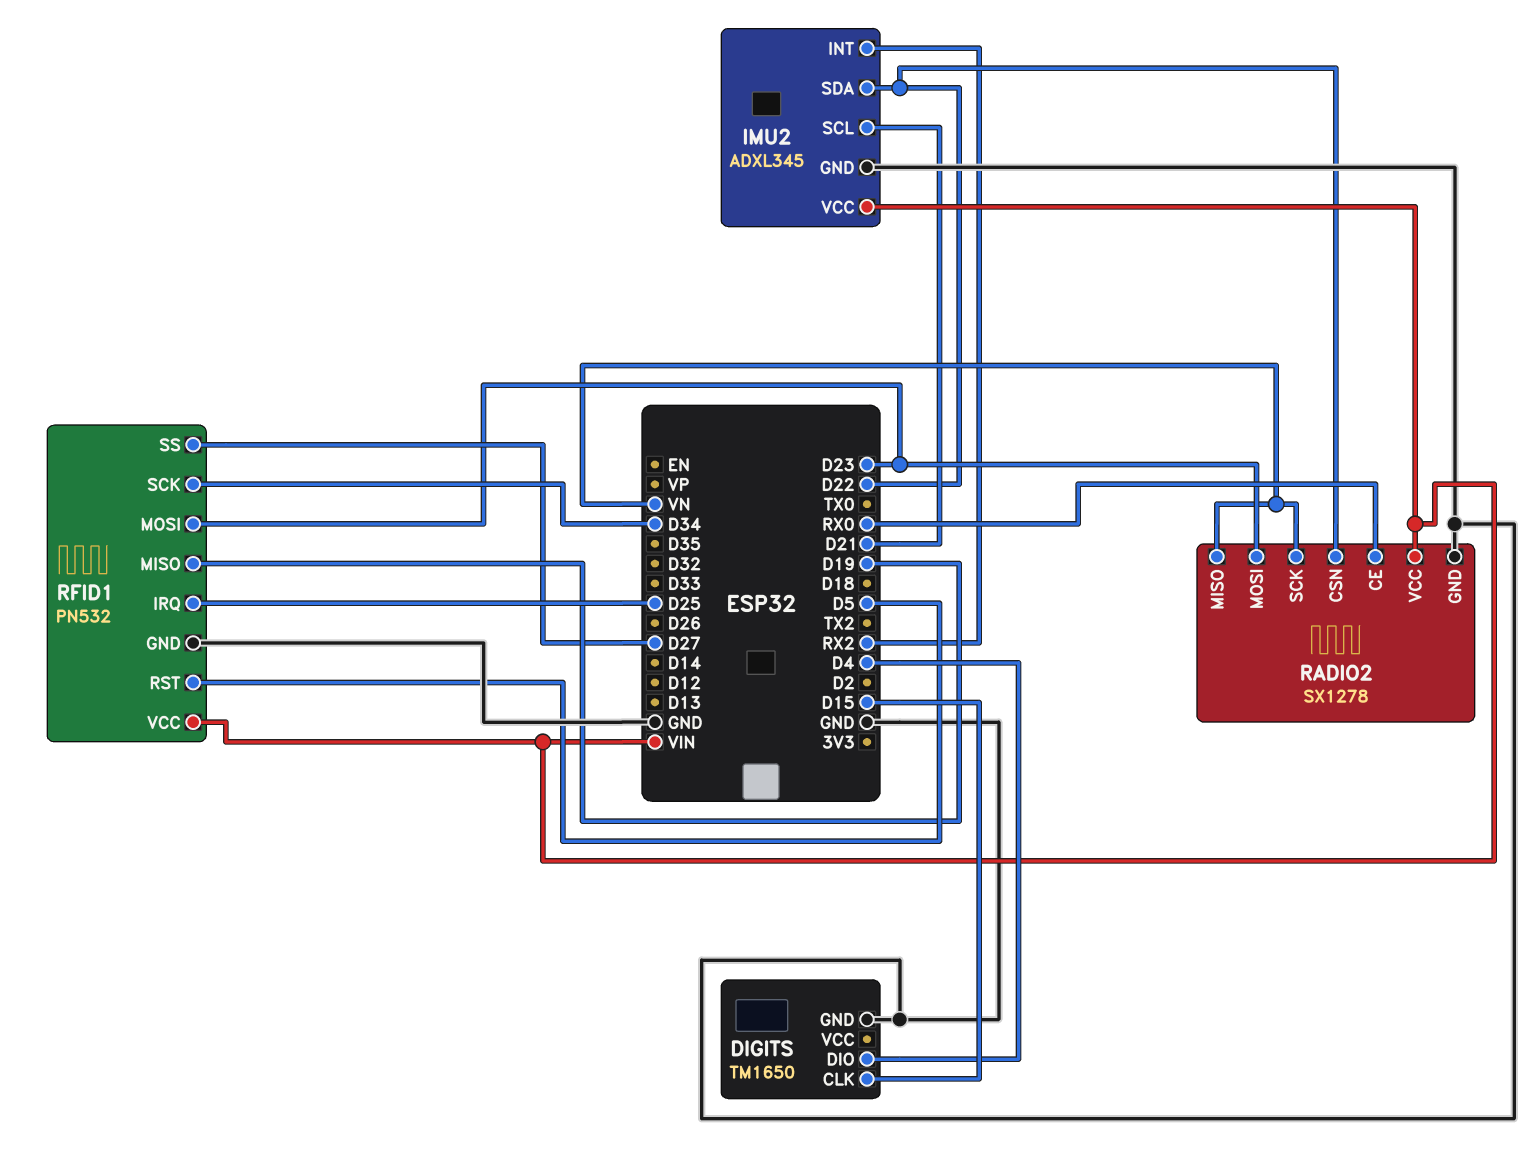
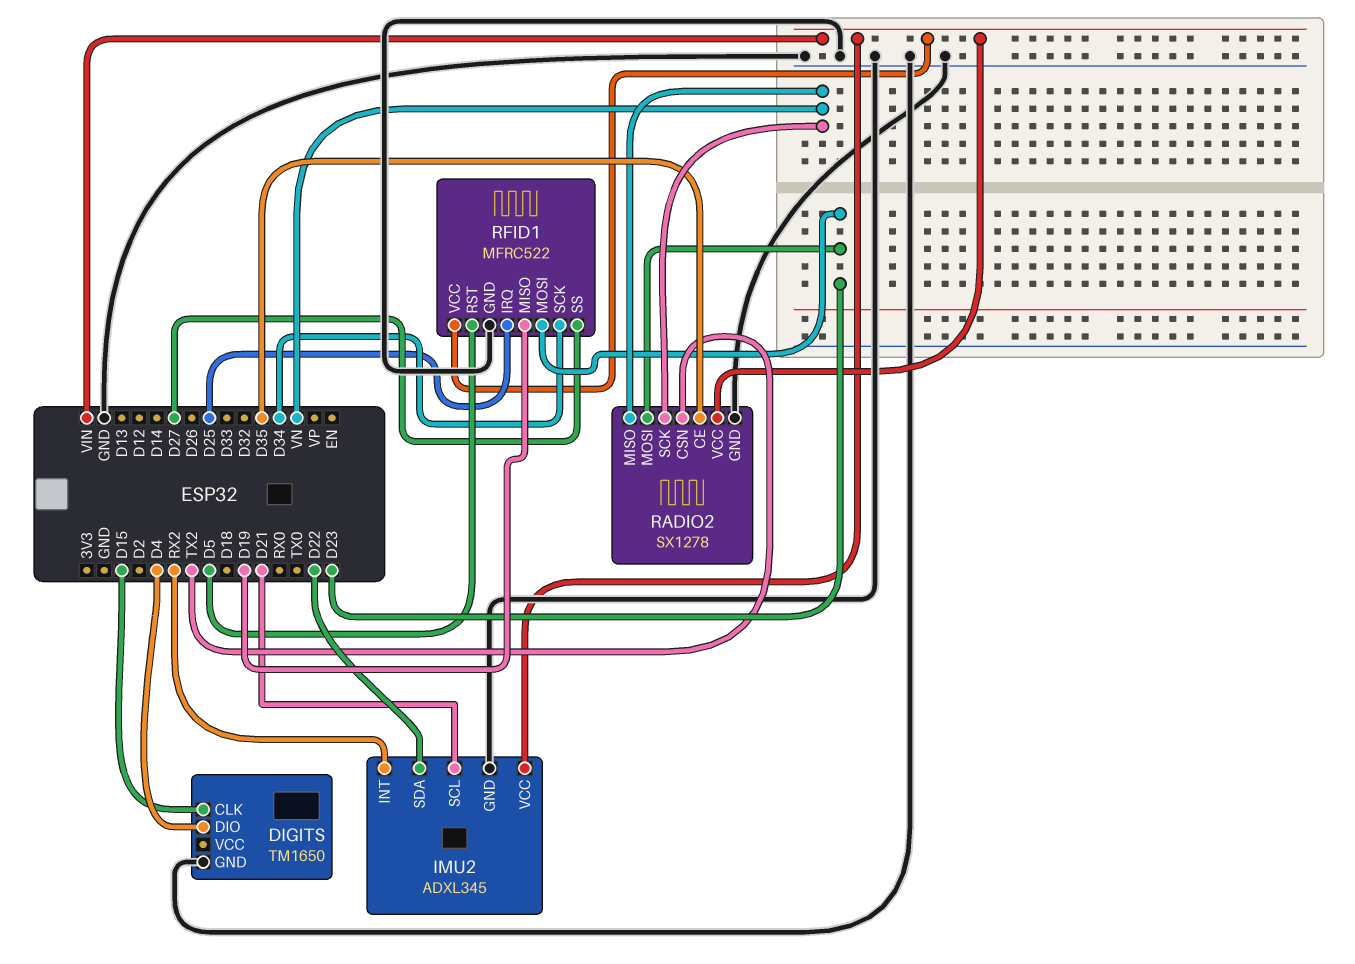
RADIO2 pin CE: RX0 -> D35
RADIO2 pin CSN: D22 -> TX2
RFID1: PN532 -> MFRC522

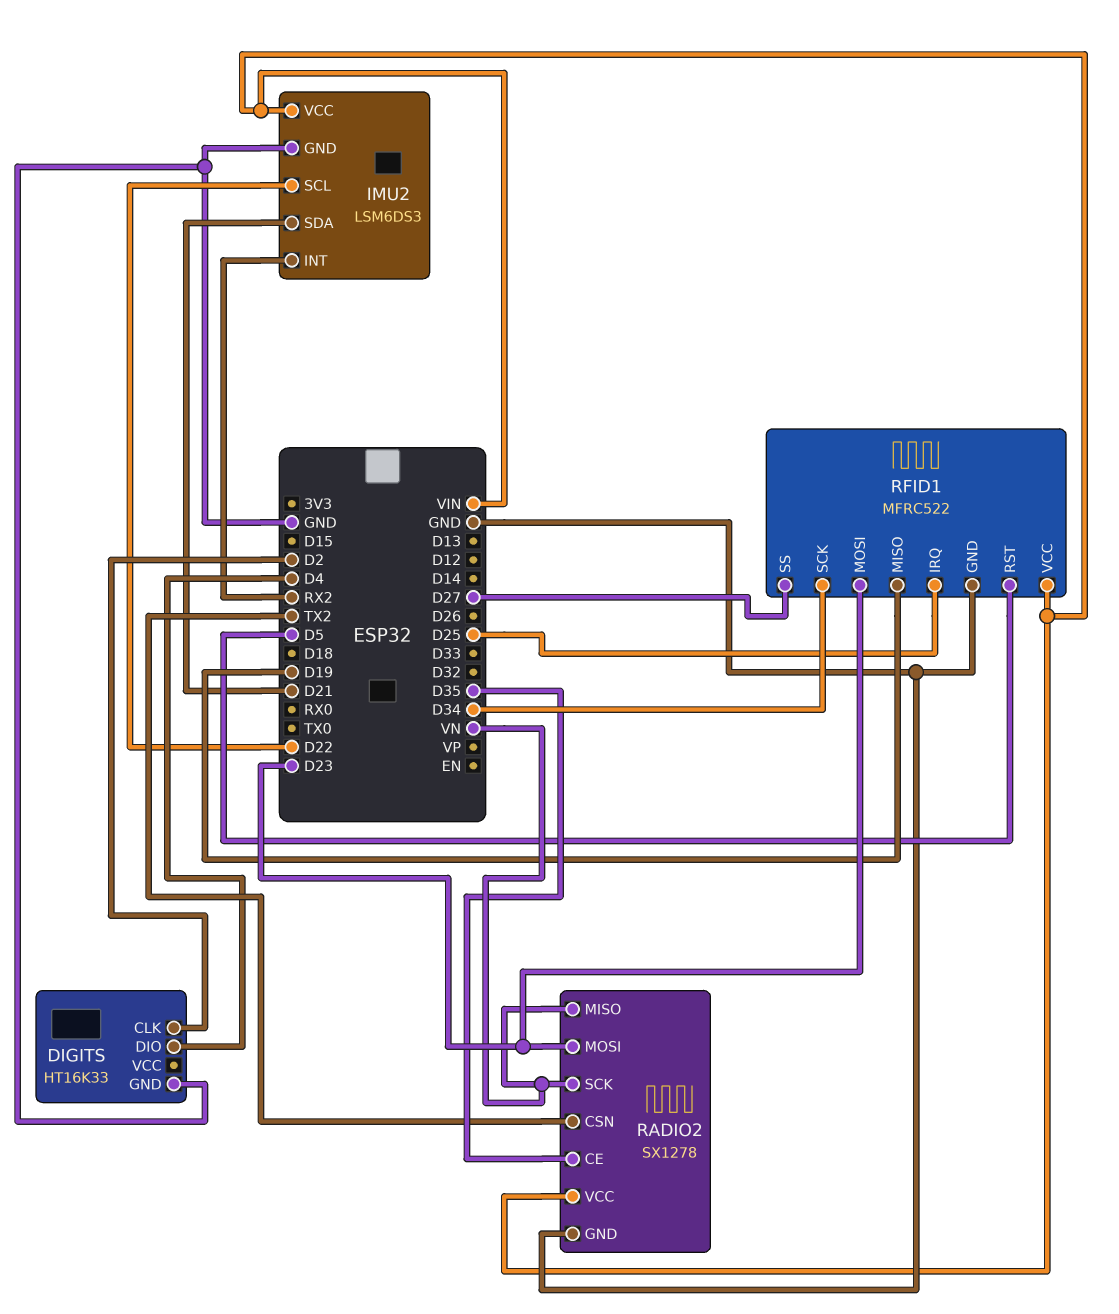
DIGITS: TM1650 -> HT16K33
DIGITS pin CLK: D15 -> D2
IMU2: ADXL345 -> LSM6DS3
IMU2 pin SCL: D21 -> D22
IMU2 pin SDA: D22 -> D21

